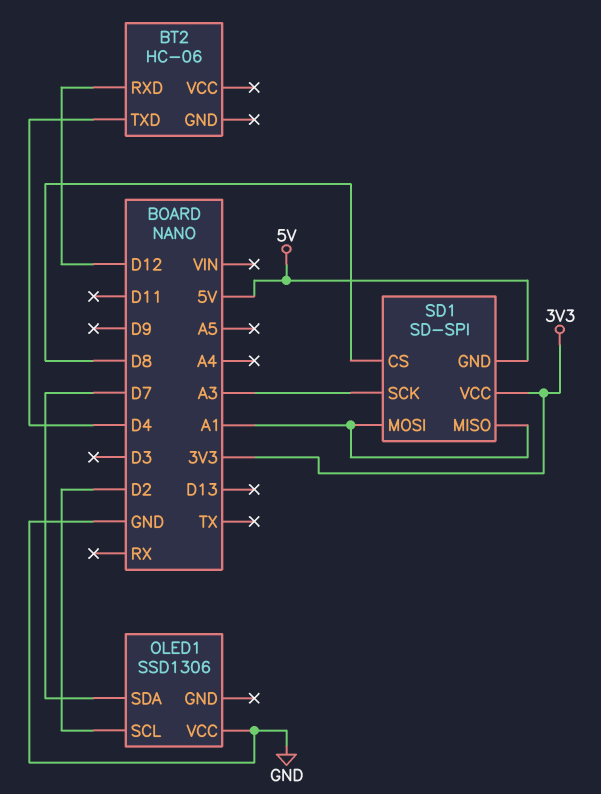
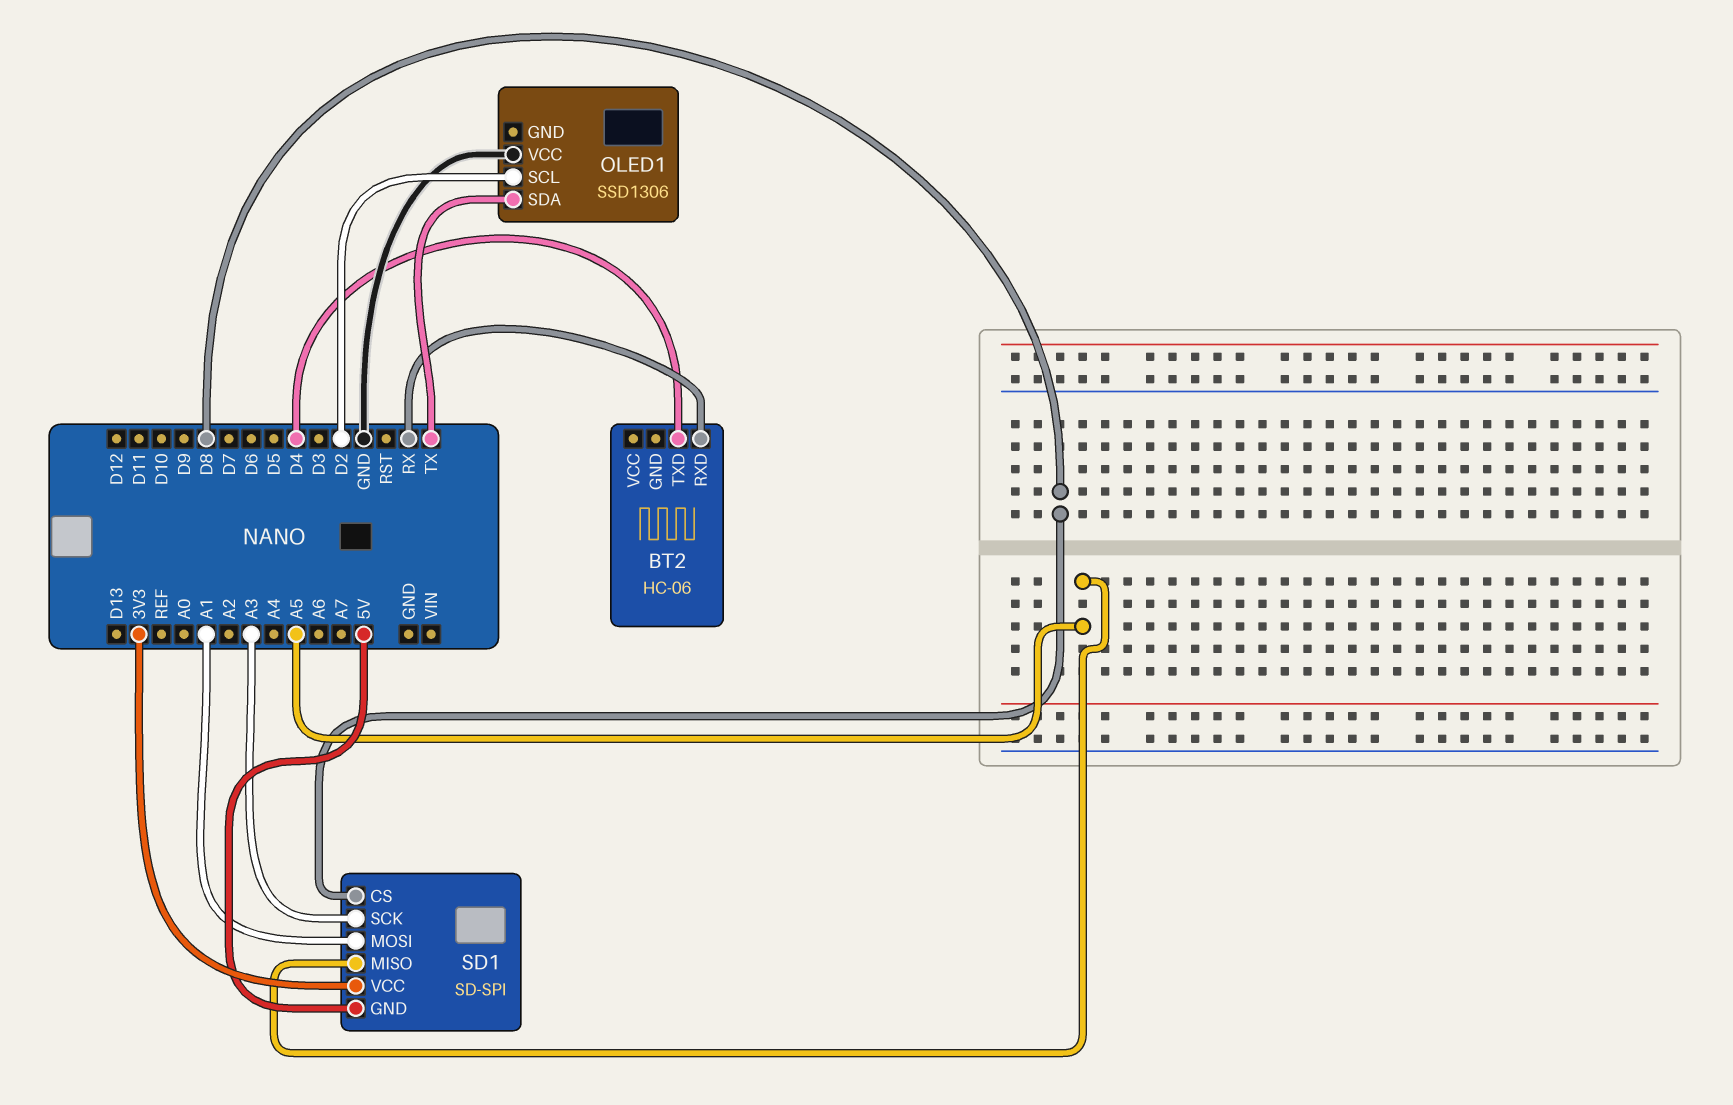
BT2 pin RXD: D12 -> RX
OLED1 pin SDA: D7 -> TX
SD1 pin MISO: A1 -> A5

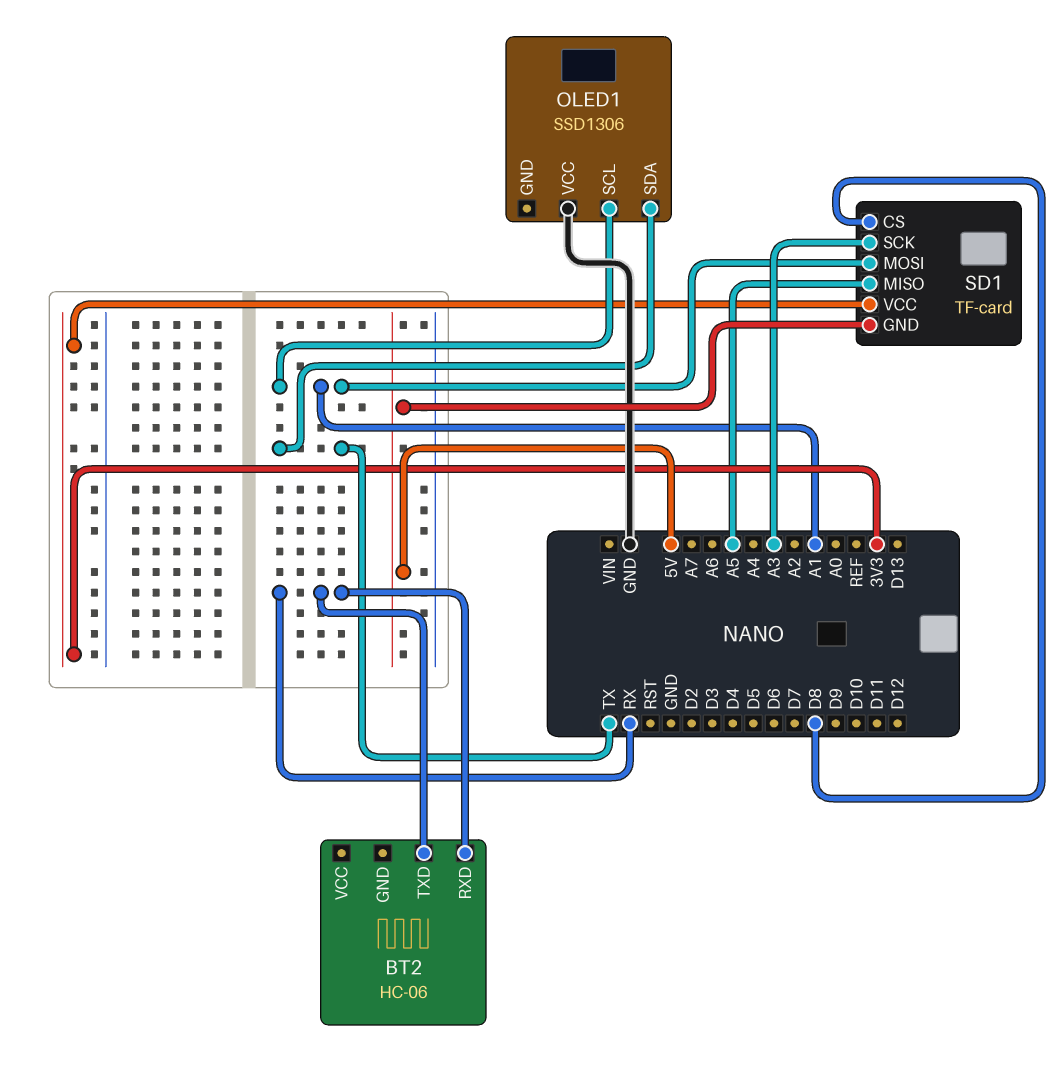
BT2 pin TXD: D4 -> RX
OLED1 pin SCL: D2 -> A1
SD1: SD-SPI -> TF-card

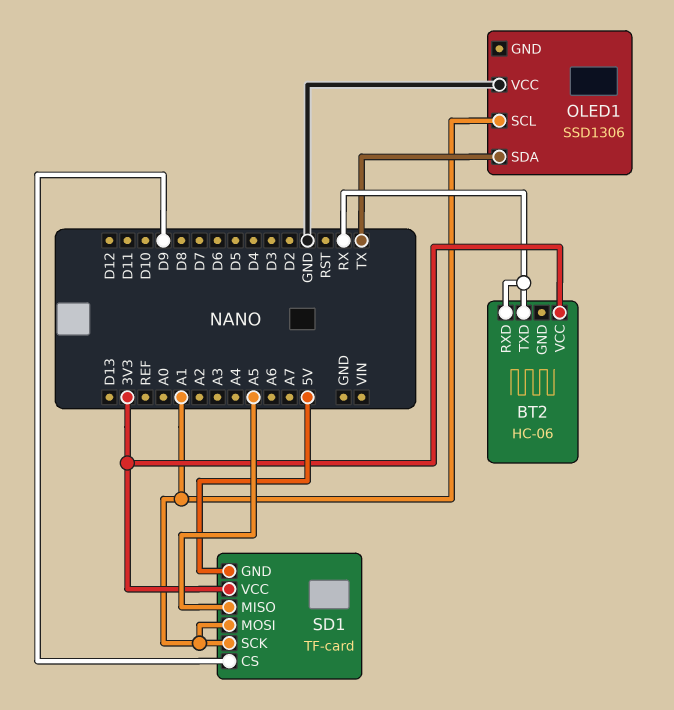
BT2 pin VCC: none -> 3V3
SD1 pin CS: D8 -> D9
SD1 pin SCK: A3 -> A1

